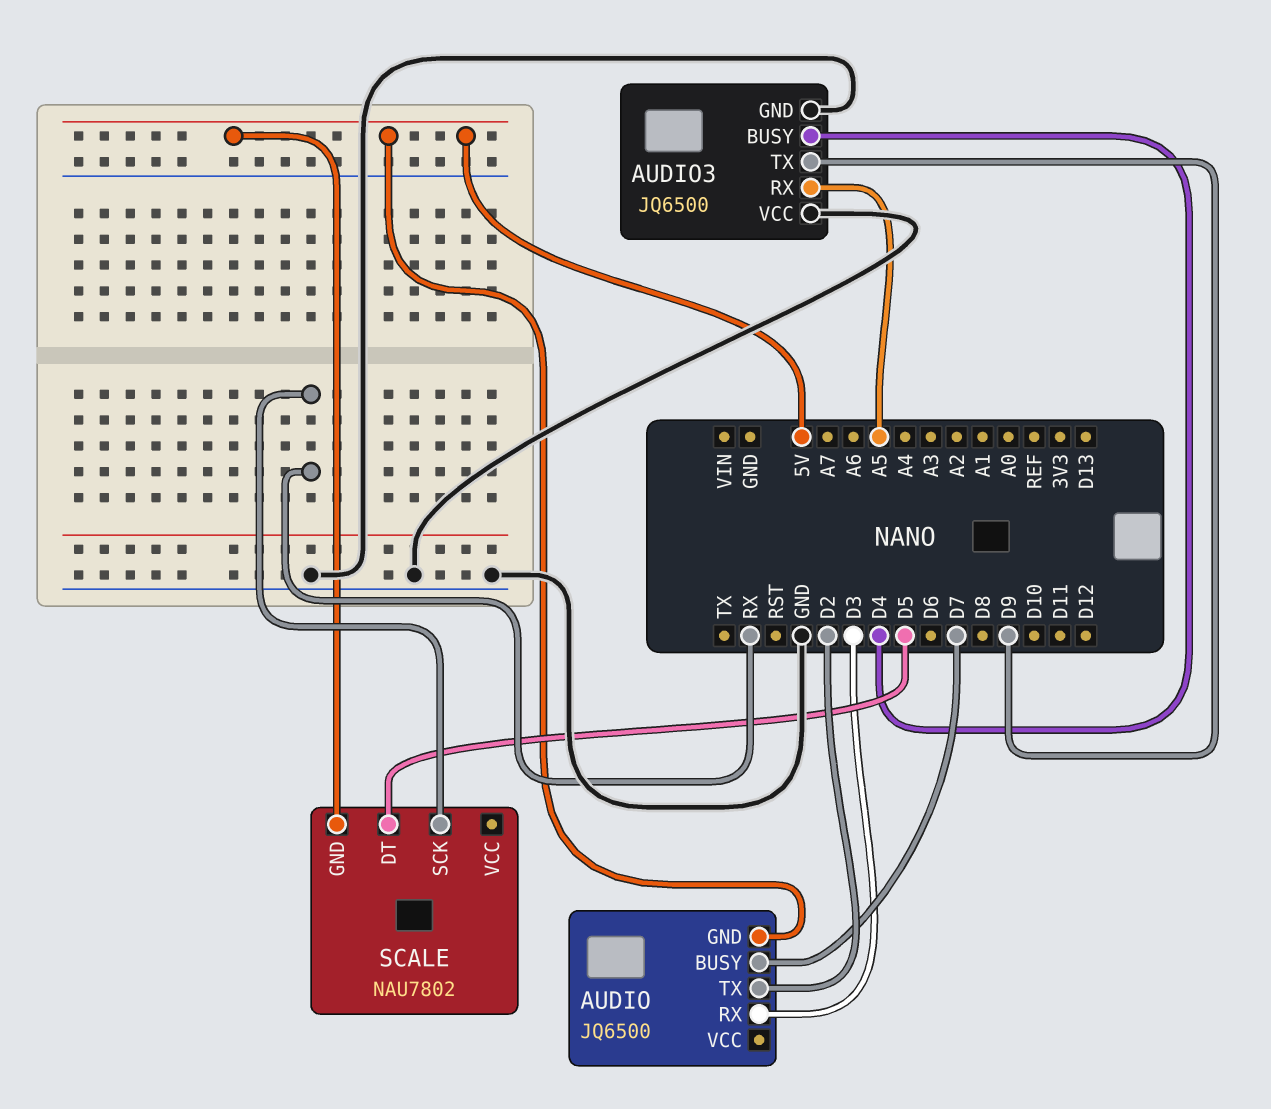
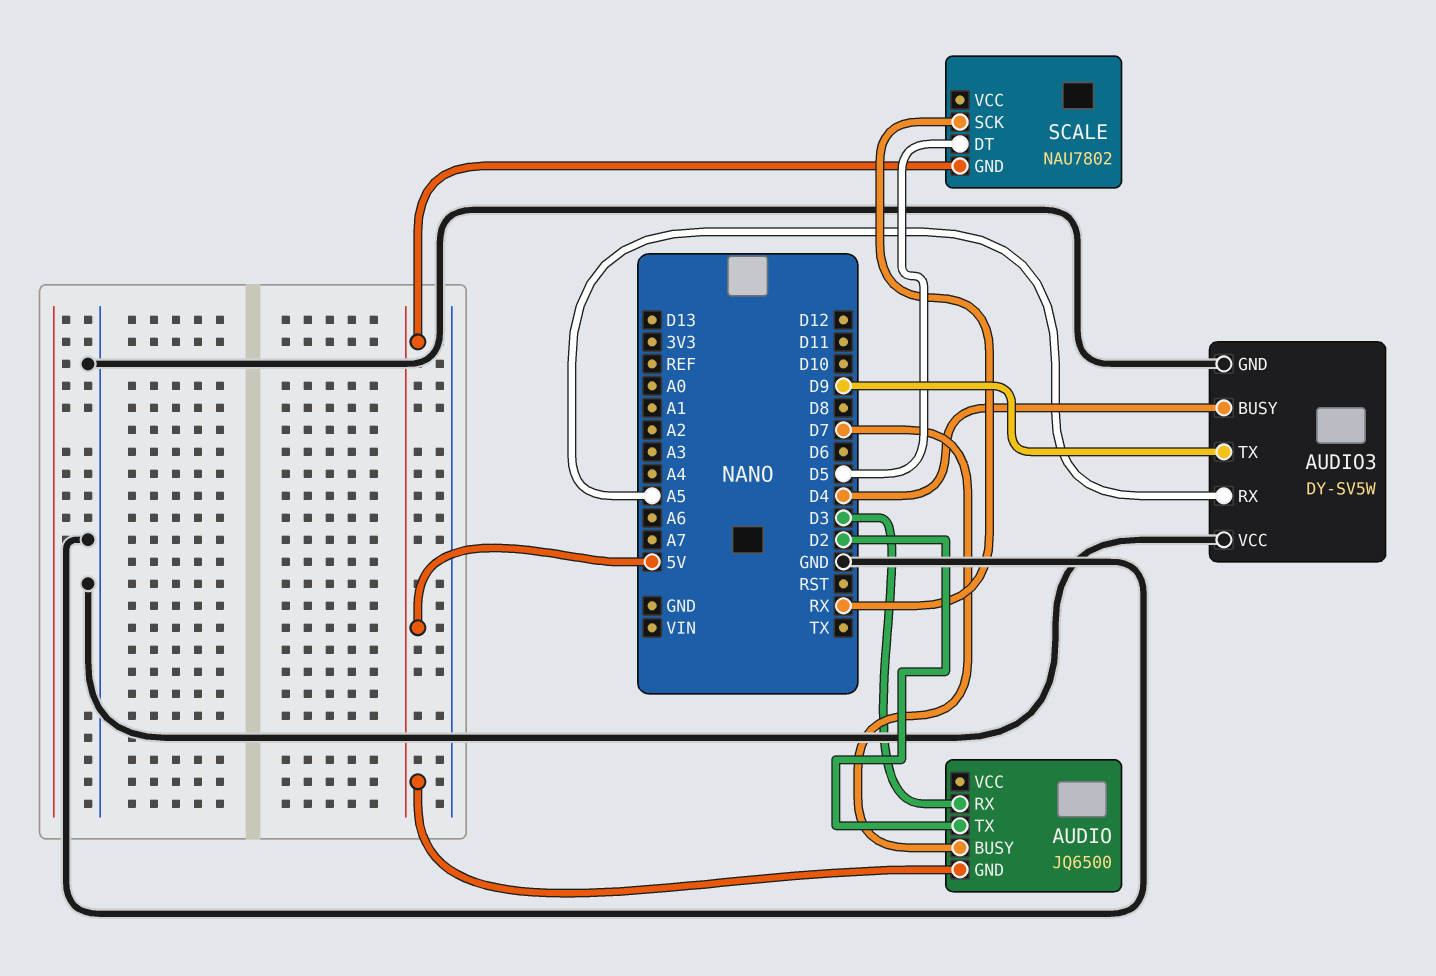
AUDIO3: JQ6500 -> DY-SV5W

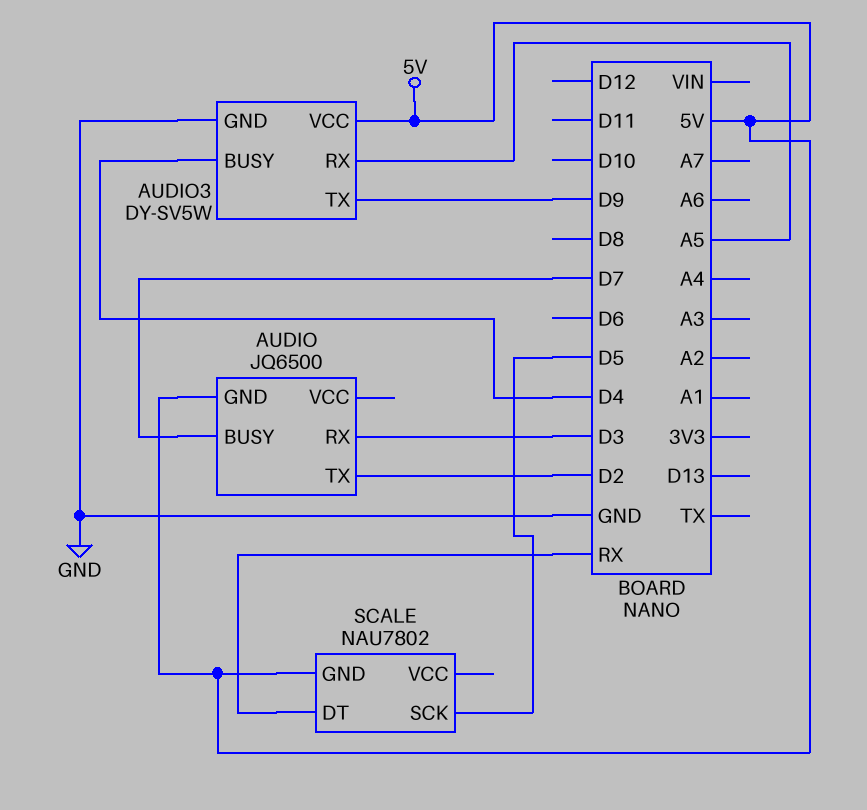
AUDIO3 pin VCC: GND -> 5V
SCALE pin DT: D5 -> RX
SCALE pin SCK: RX -> D5

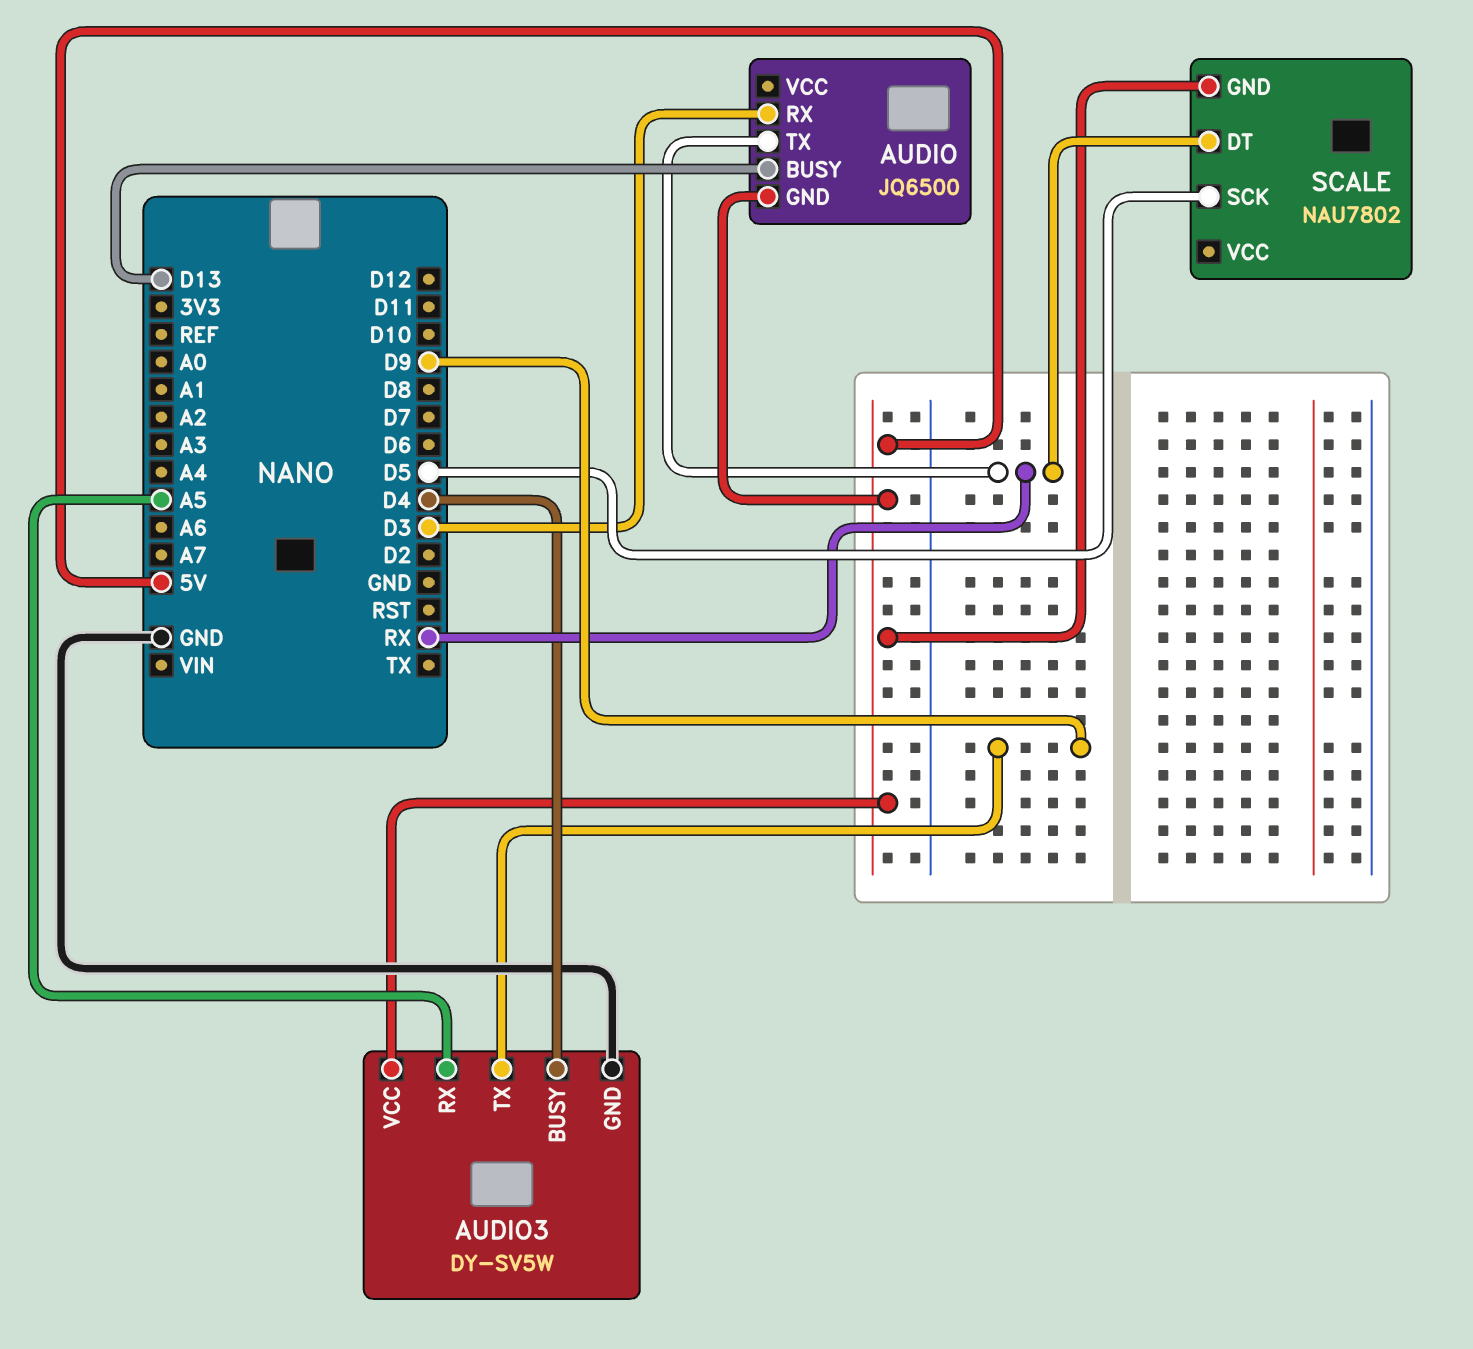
AUDIO pin BUSY: D7 -> D13
AUDIO pin TX: D2 -> RX

